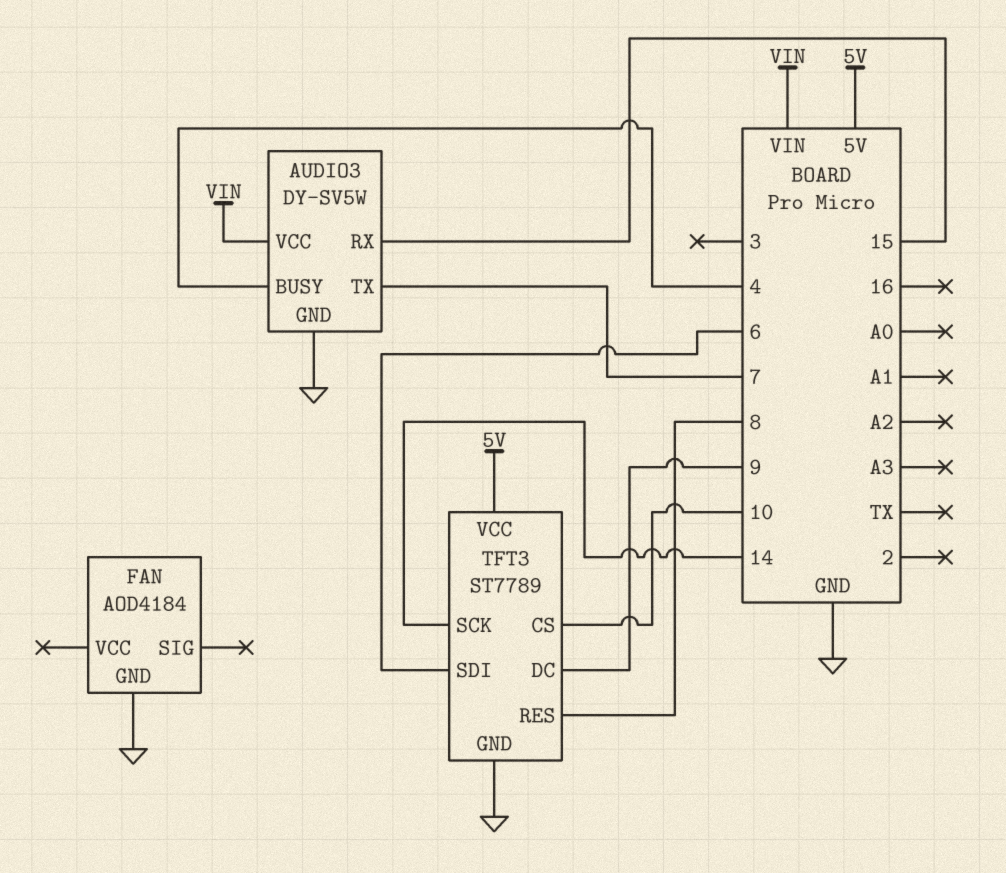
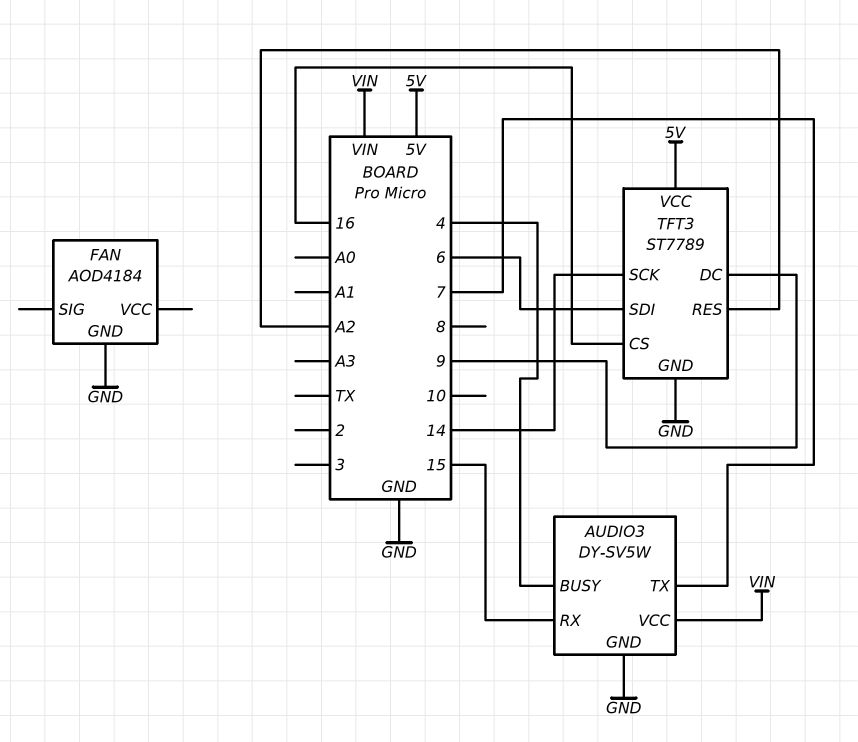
TFT3 pin CS: 10 -> 16
TFT3 pin RES: 8 -> A2

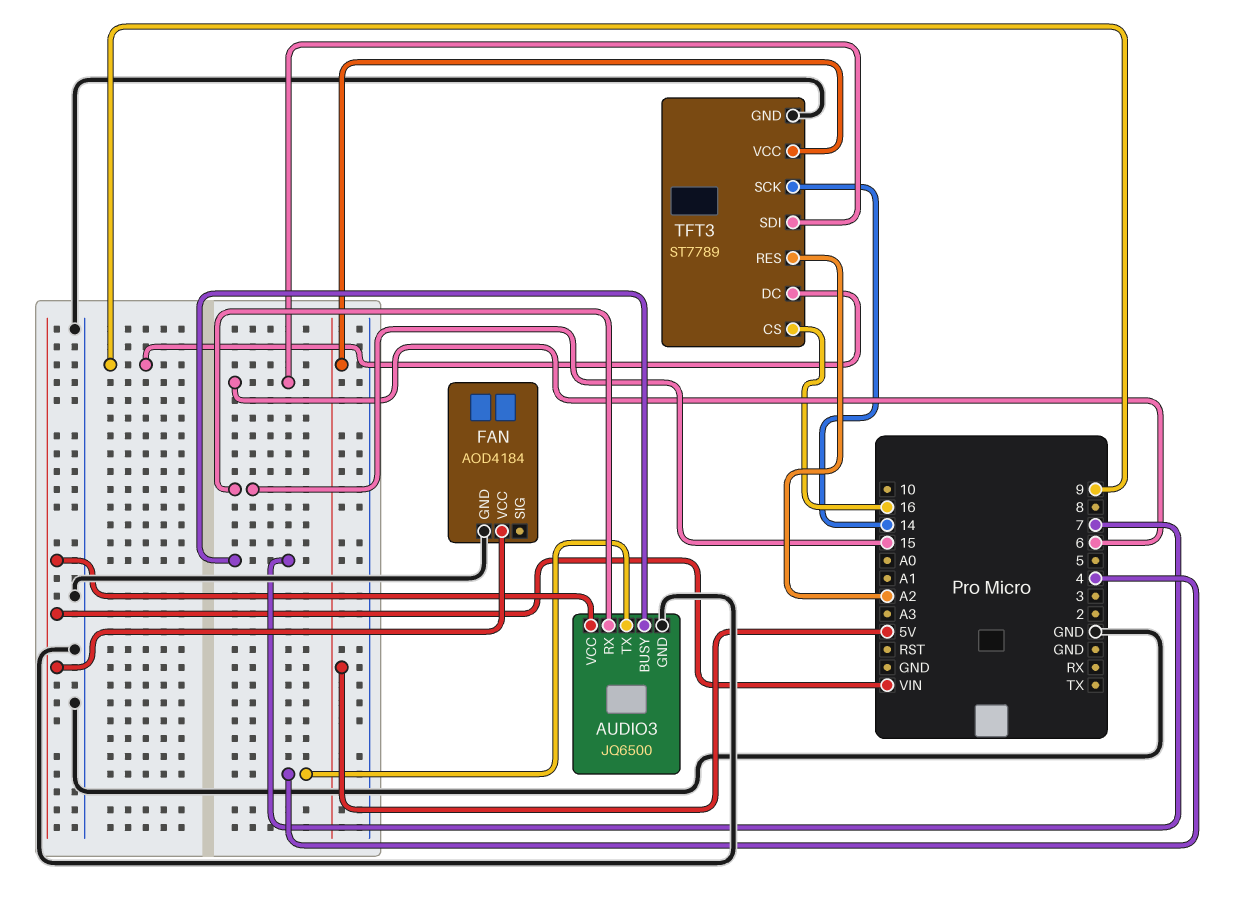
AUDIO3: DY-SV5W -> JQ6500
AUDIO3 pin BUSY: 4 -> 7
AUDIO3 pin TX: 7 -> 4
FAN pin VCC: none -> VIN

